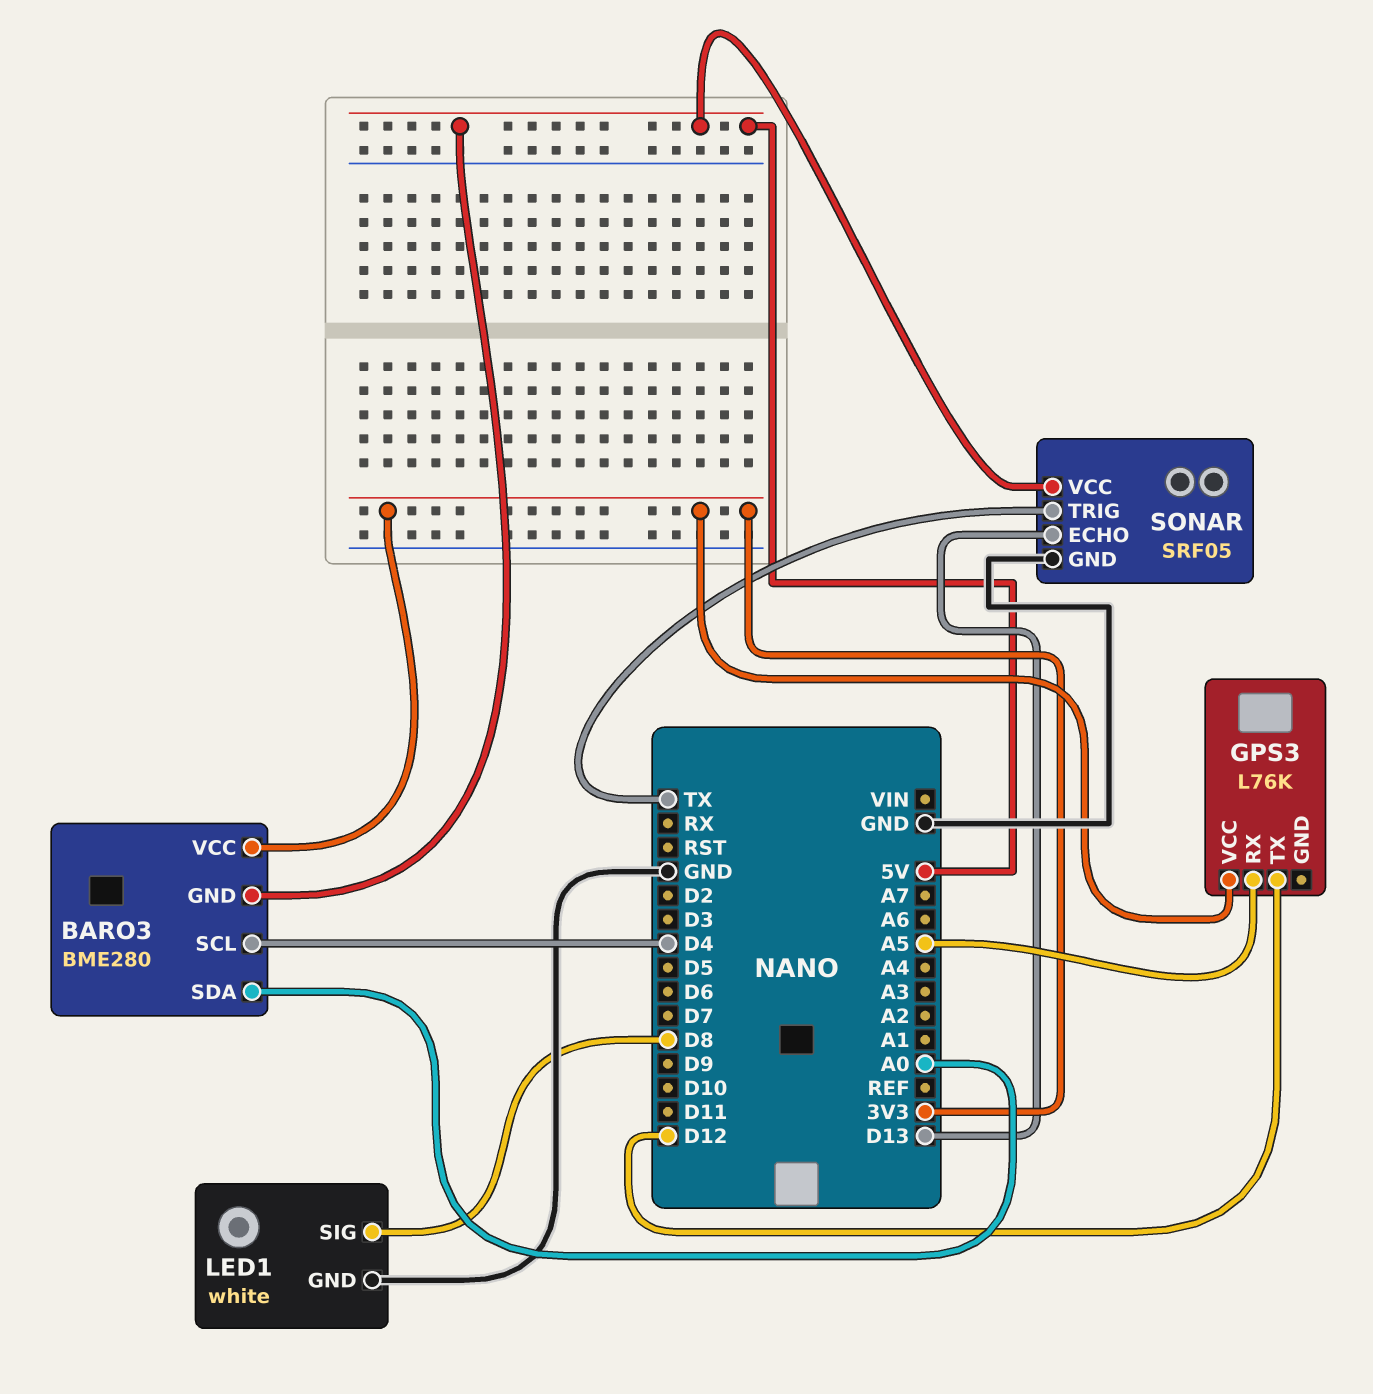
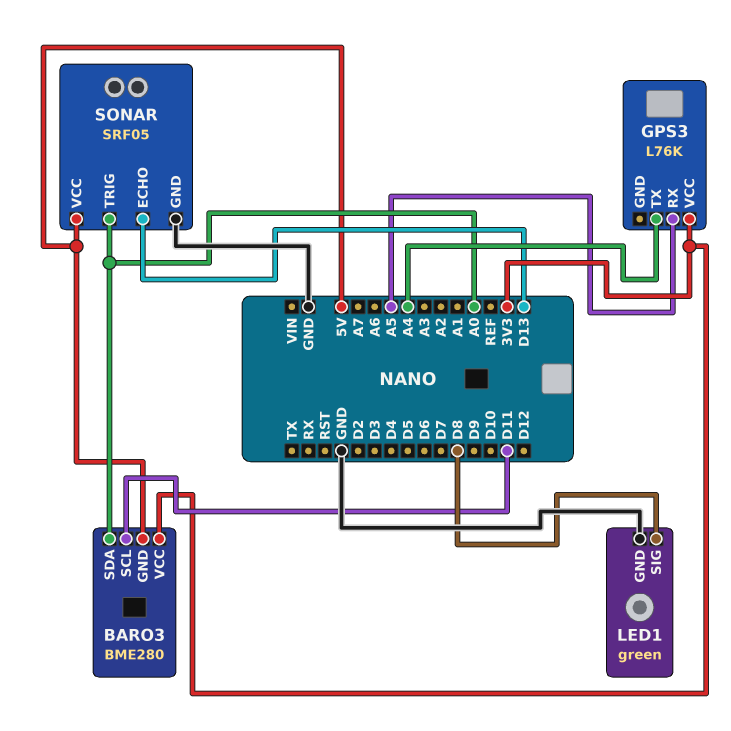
BARO3 pin SCL: D4 -> D11
GPS3 pin TX: D12 -> A4
LED1: white -> green
SONAR pin TRIG: TX -> A0

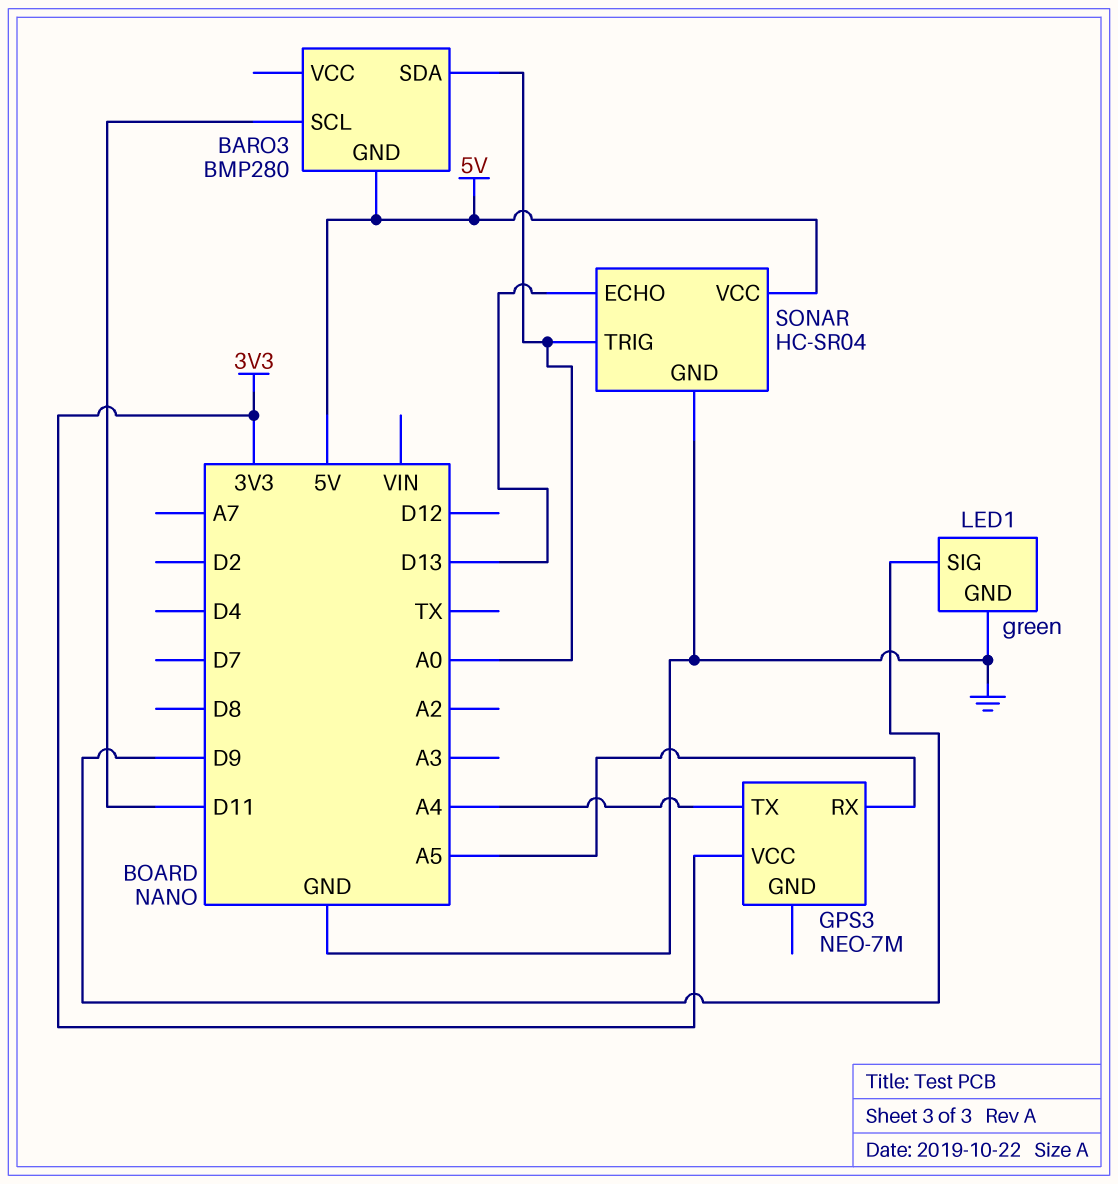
BARO3: BME280 -> BMP280
BARO3 pin VCC: 3V3 -> none
GPS3: L76K -> NEO-7M
LED1 pin SIG: D8 -> D9
SONAR: SRF05 -> HC-SR04

